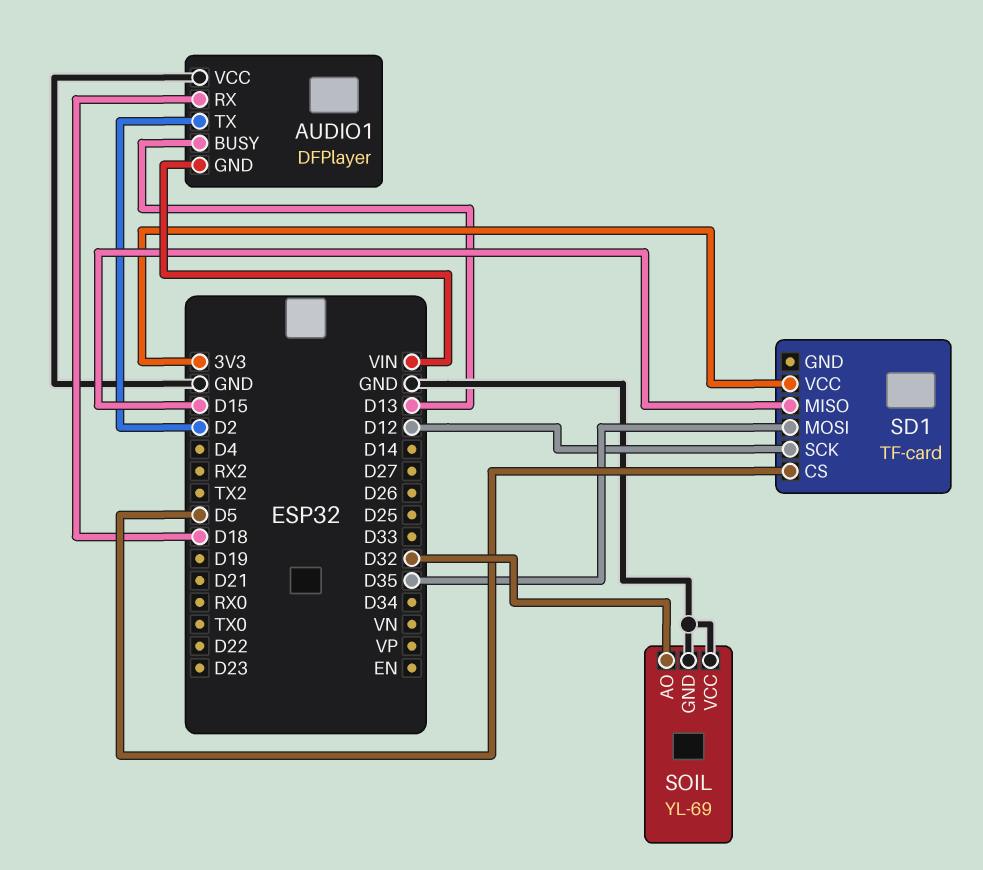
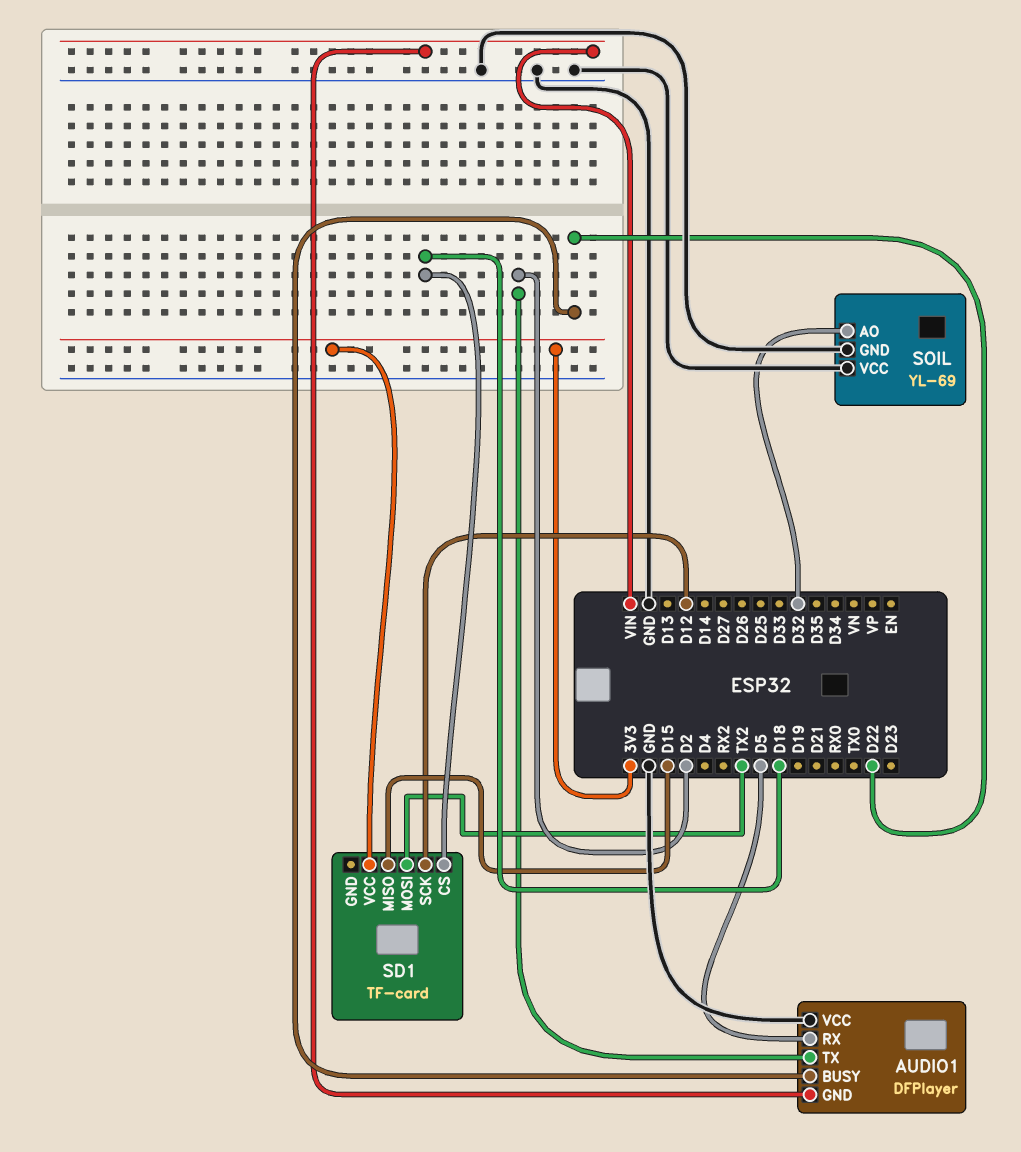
AUDIO1 pin BUSY: D13 -> D22
AUDIO1 pin RX: D18 -> D5
SD1 pin CS: D5 -> D18
SD1 pin MOSI: D35 -> TX2

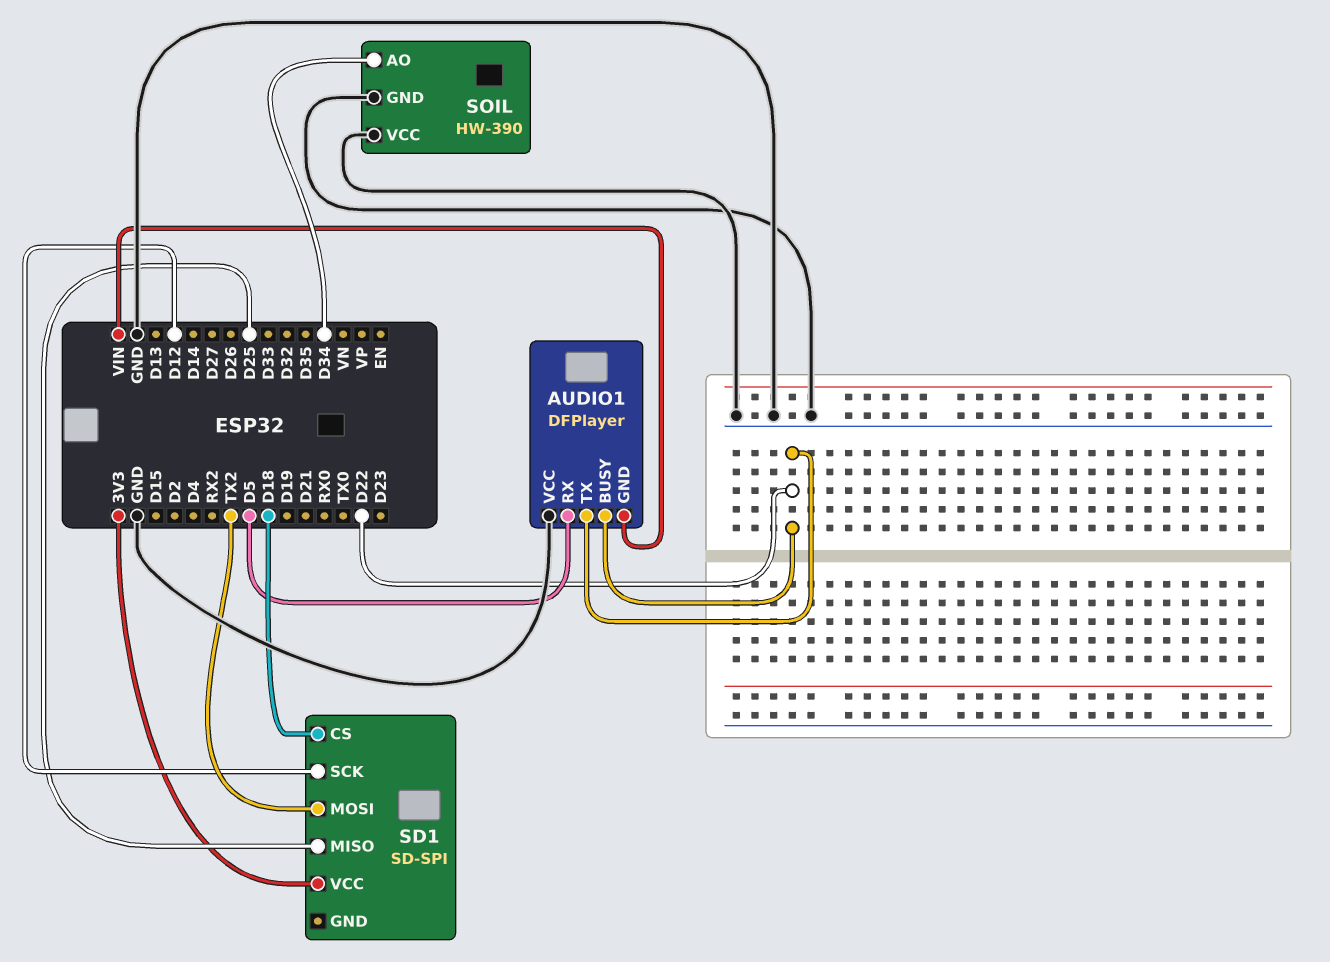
AUDIO1 pin TX: D2 -> D22
SD1: TF-card -> SD-SPI
SD1 pin MISO: D15 -> D25
SOIL: YL-69 -> HW-390
SOIL pin AO: D32 -> D34

